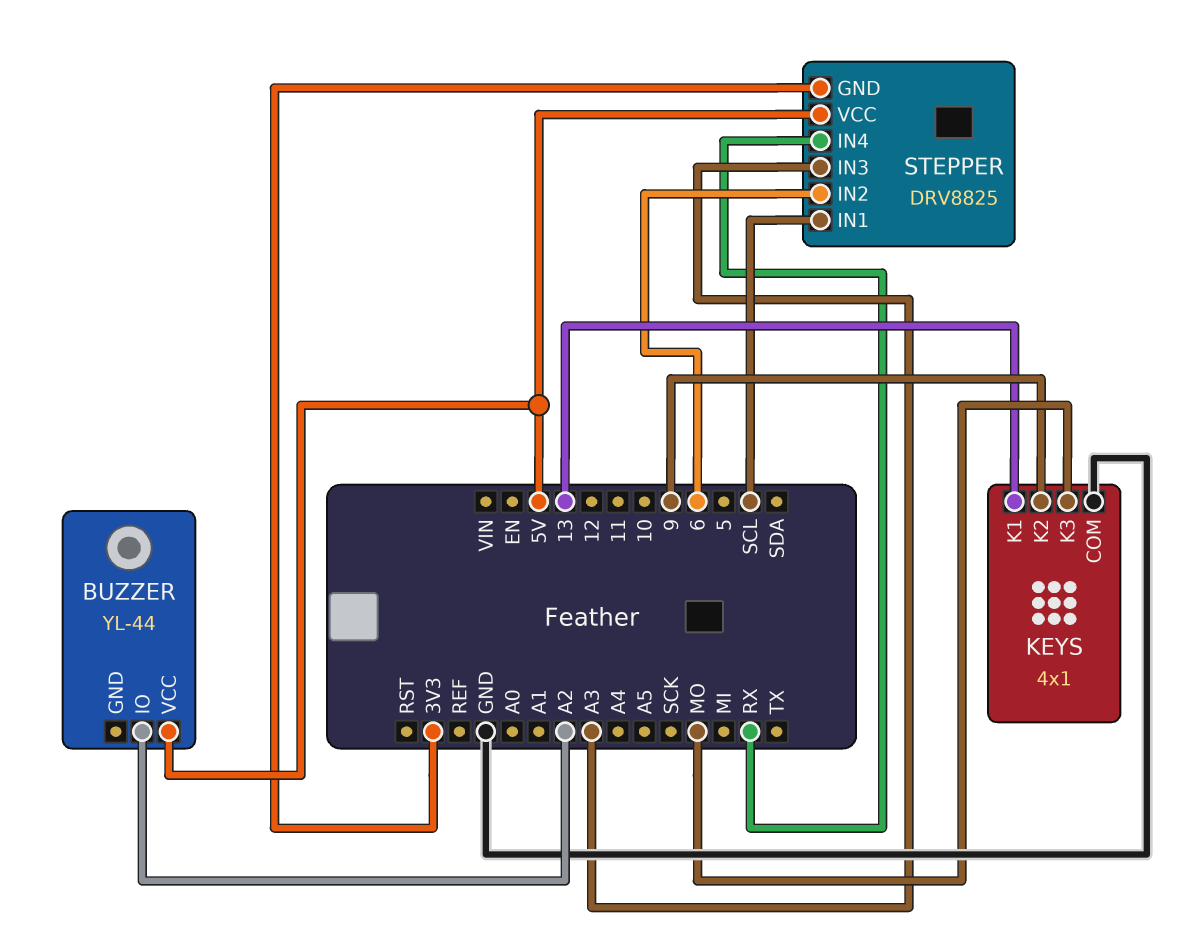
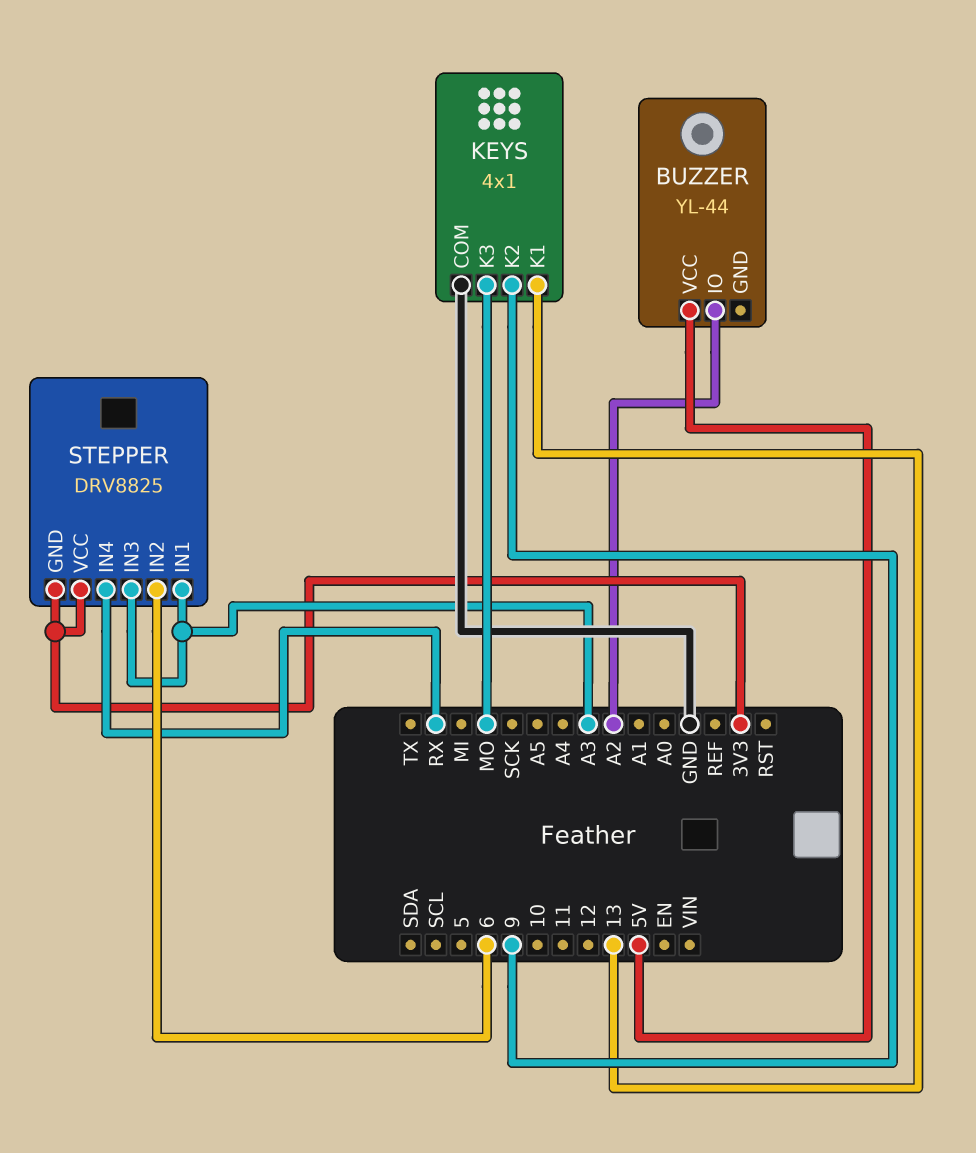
STEPPER pin IN1: SCL -> A3
STEPPER pin VCC: 5V -> 3V3

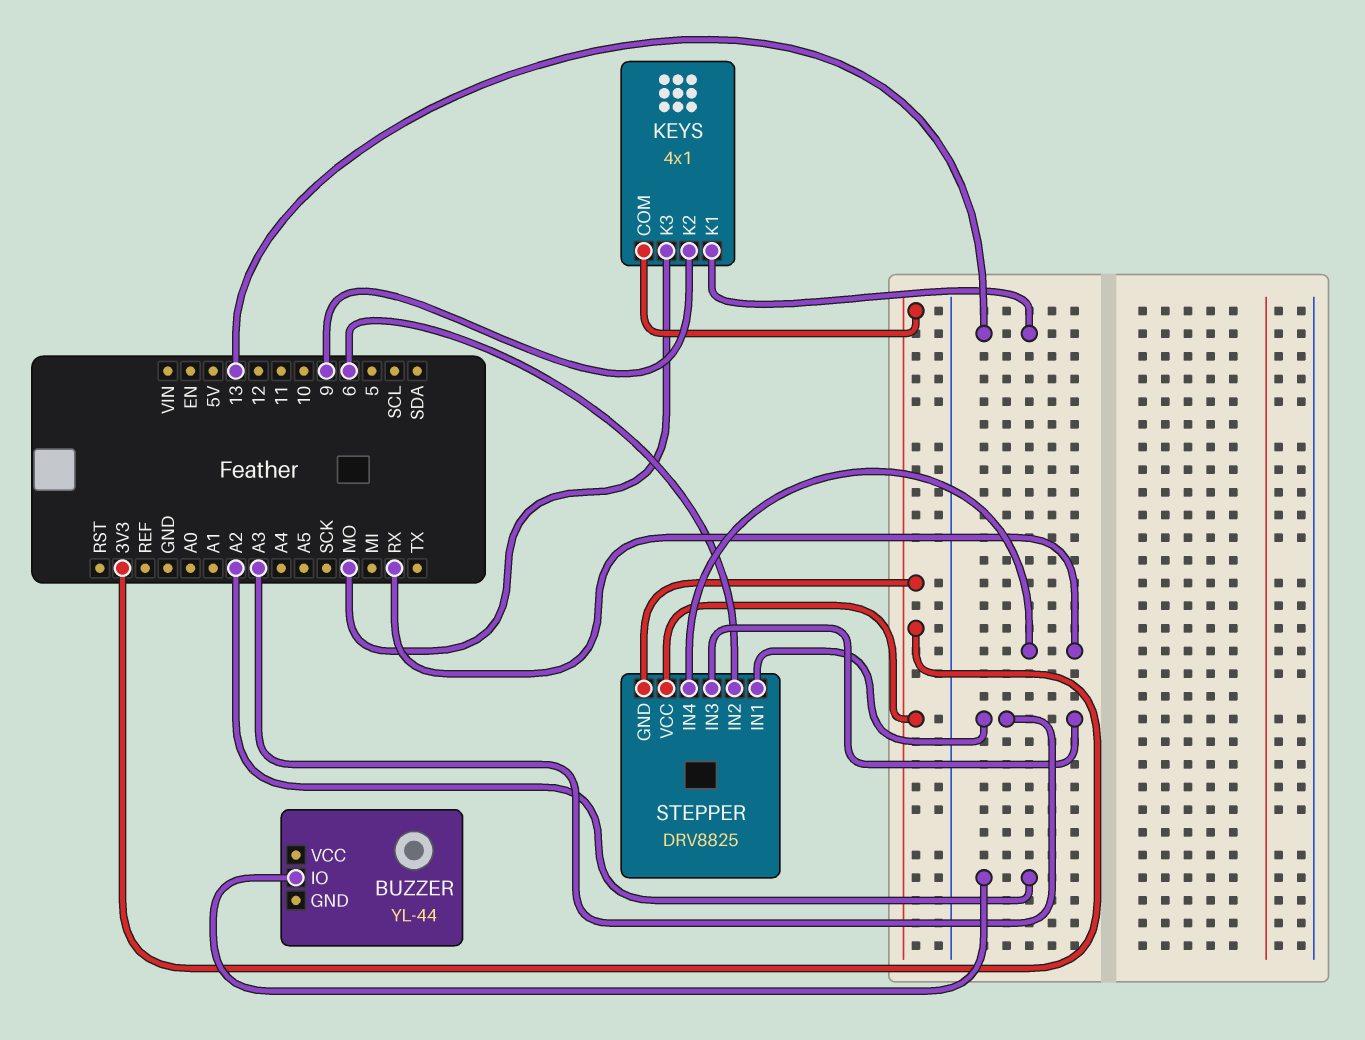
BUZZER pin VCC: 5V -> none
KEYS pin COM: GND -> 3V3

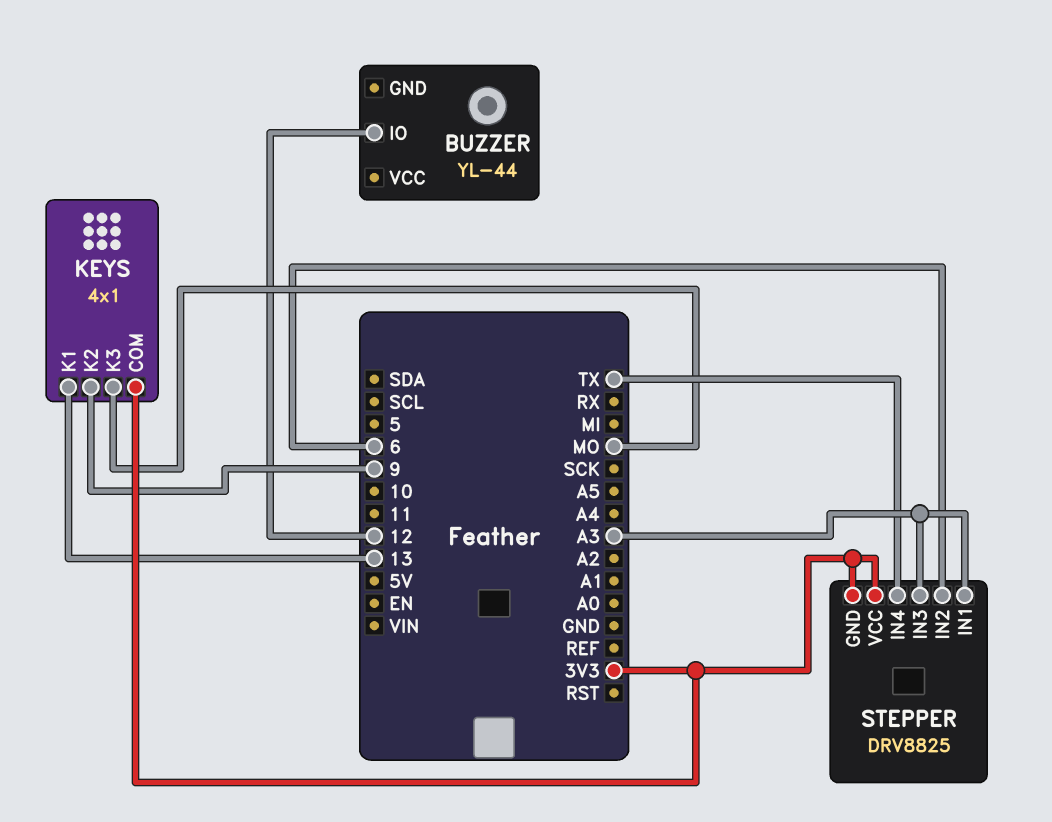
BUZZER pin IO: A2 -> 12
STEPPER pin IN4: RX -> TX

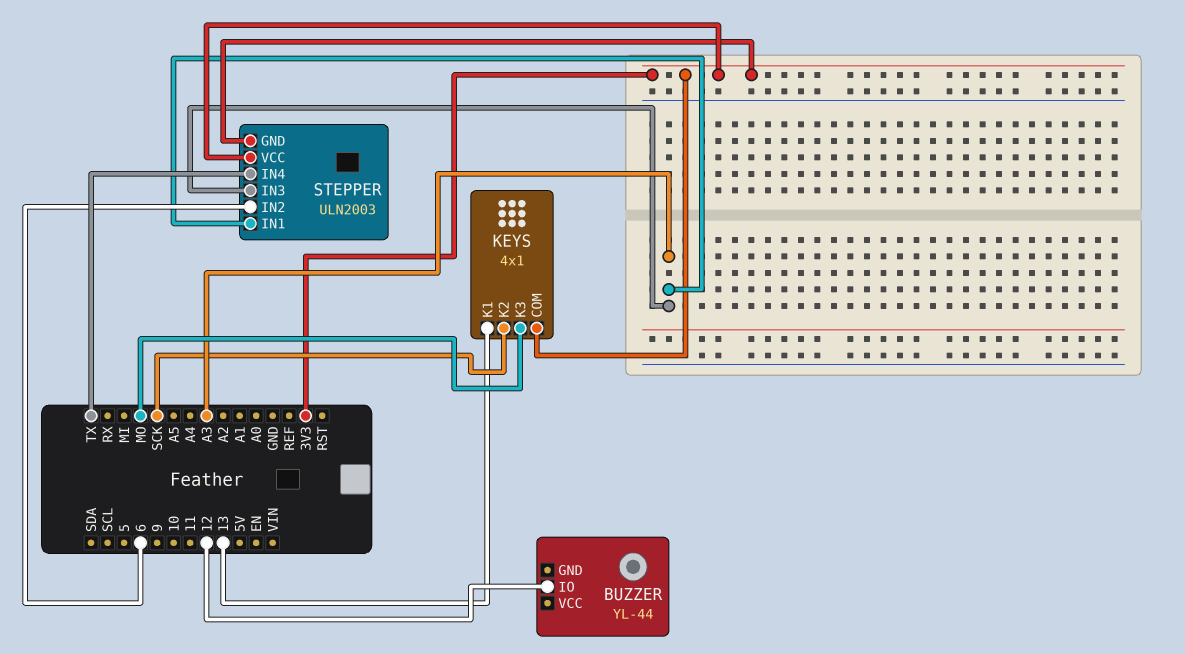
KEYS pin K2: 9 -> SCK
STEPPER: DRV8825 -> ULN2003

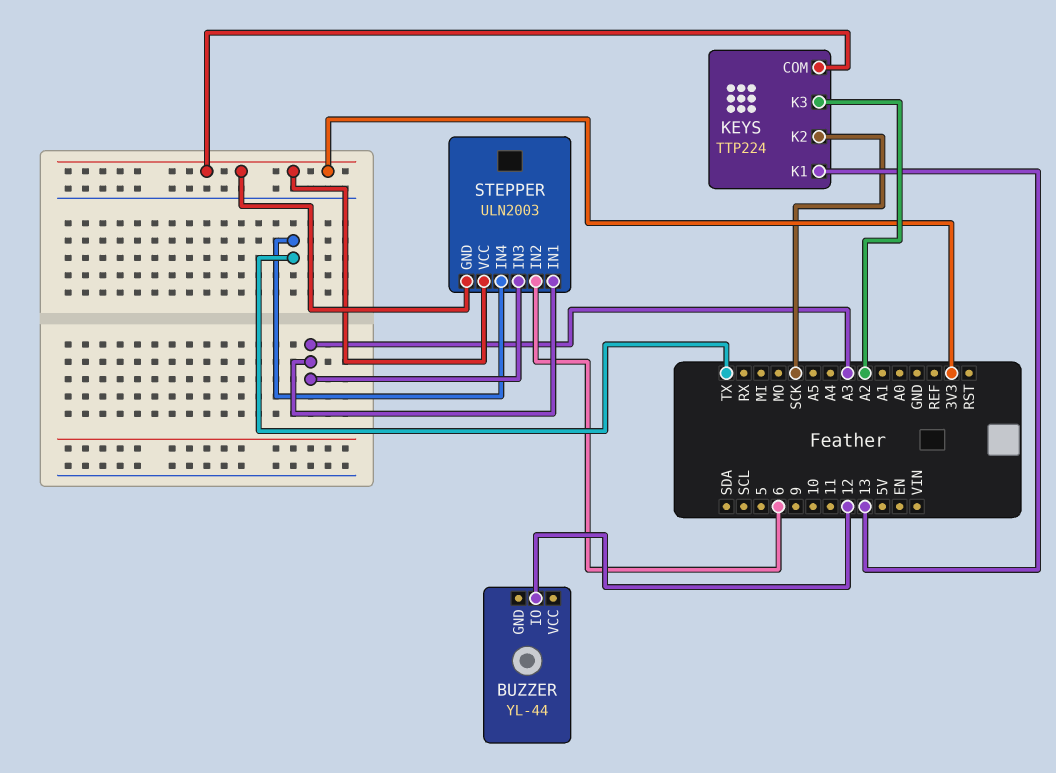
KEYS: 4x1 -> TTP224
KEYS pin K3: MO -> A2

